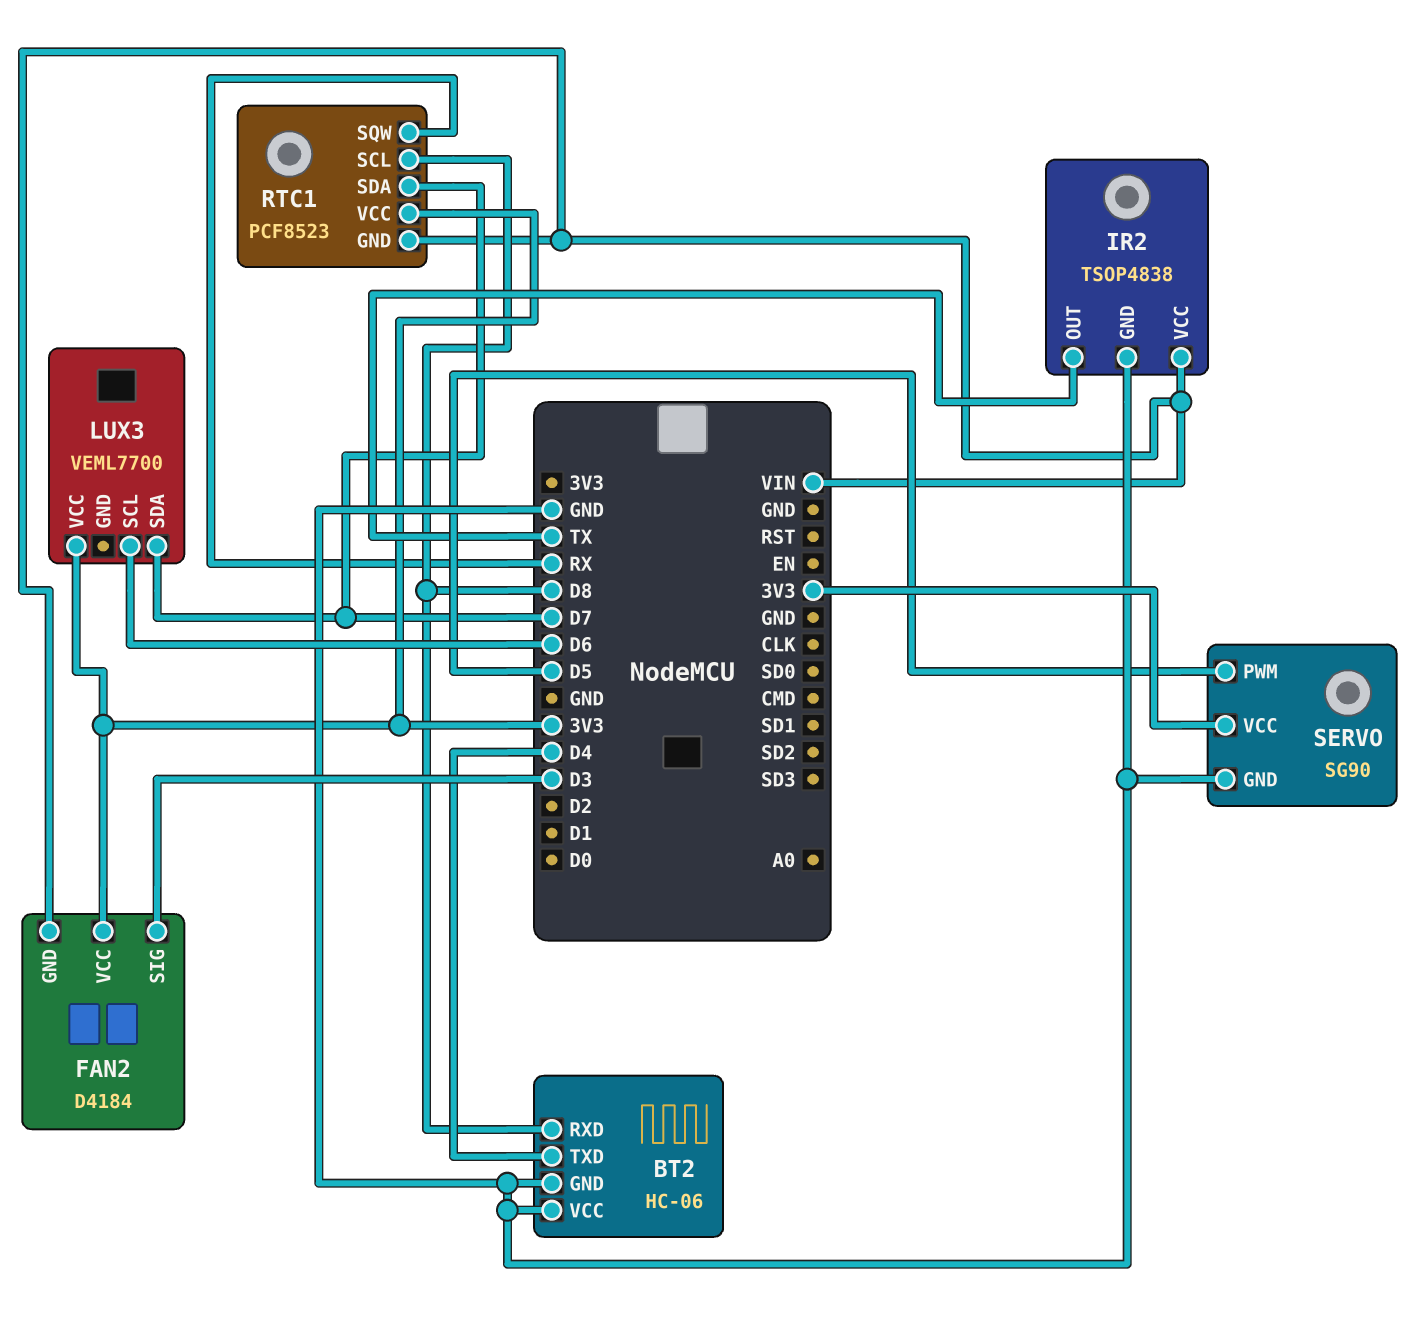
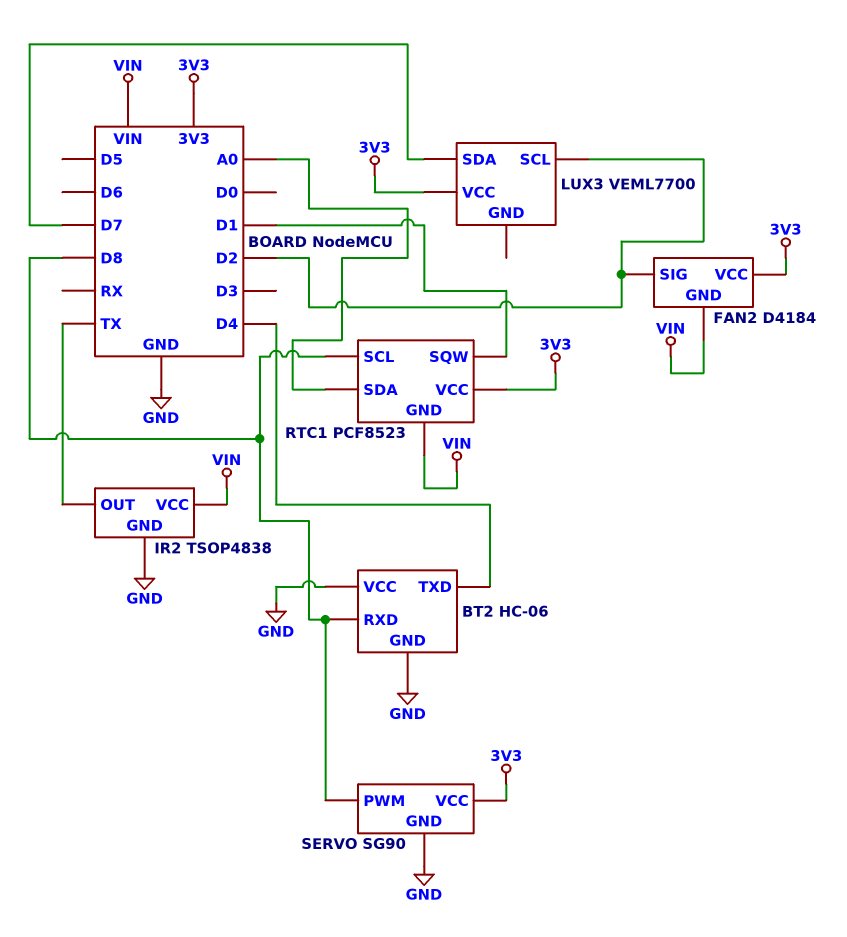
FAN2 pin SIG: D3 -> D2
LUX3 pin SCL: D6 -> D2
RTC1 pin SDA: D7 -> A0
RTC1 pin SQW: RX -> D1
SERVO pin PWM: D5 -> D8

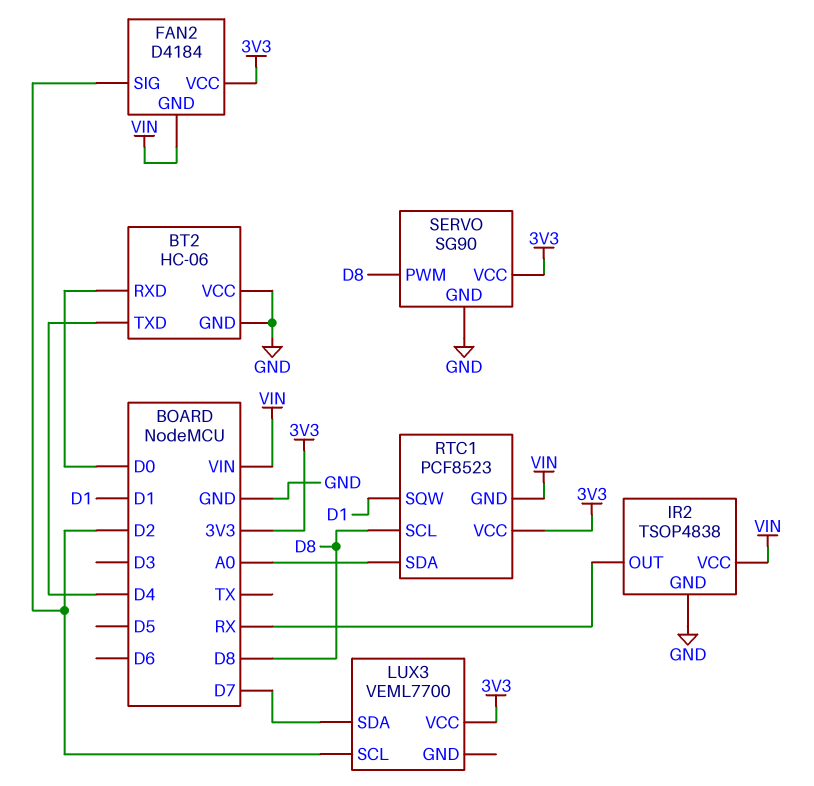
BT2 pin RXD: D8 -> D0
IR2 pin OUT: TX -> RX

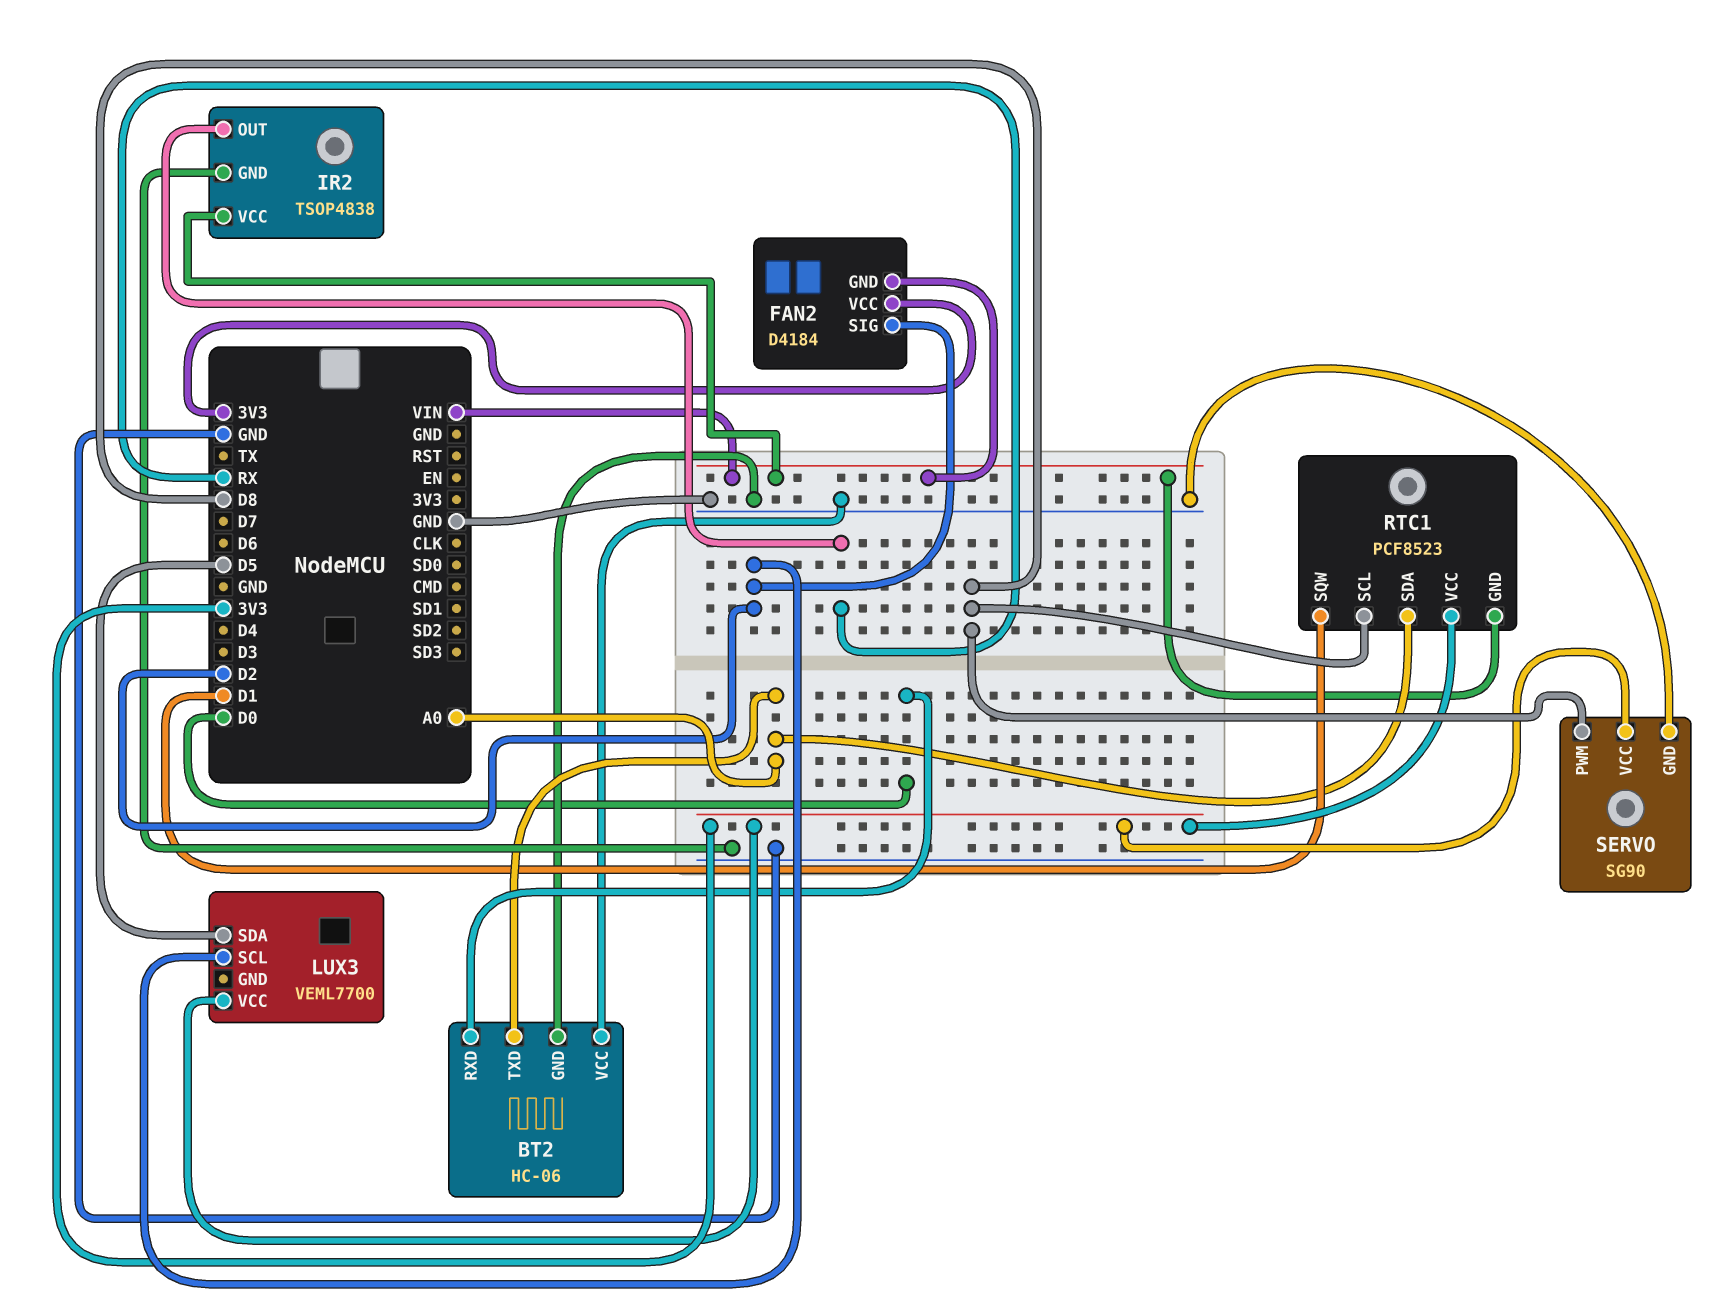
BT2 pin TXD: D4 -> A0
LUX3 pin SDA: D7 -> D5

